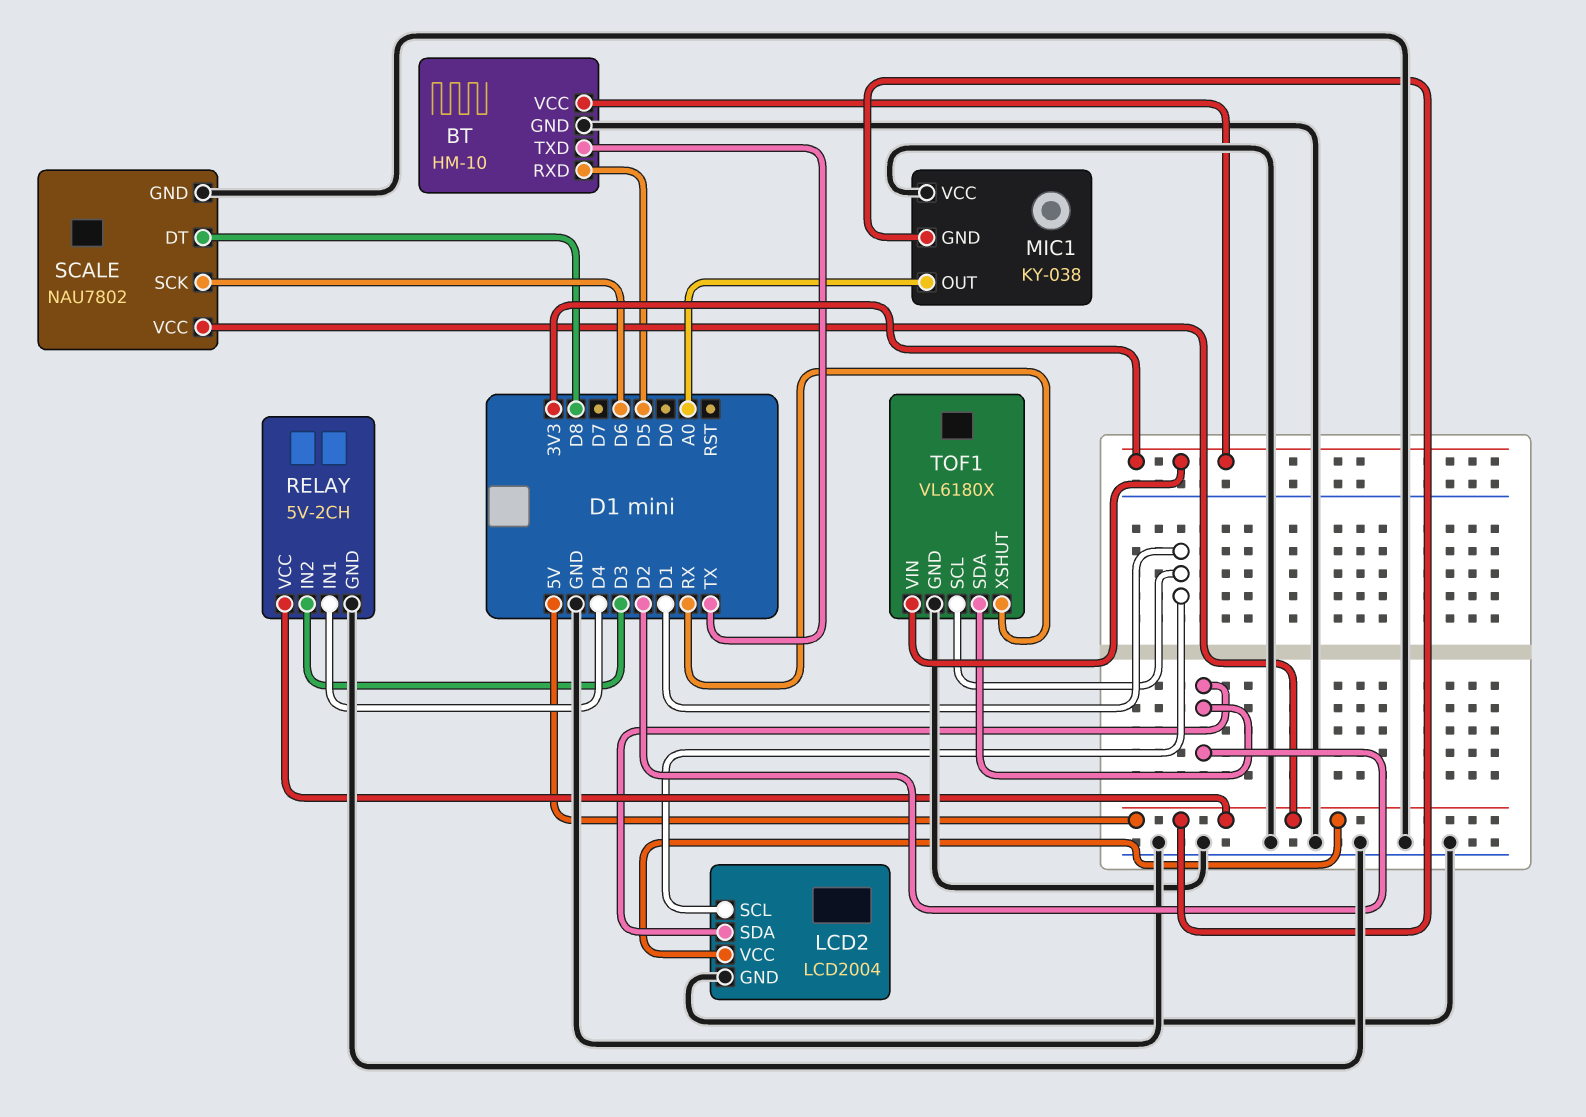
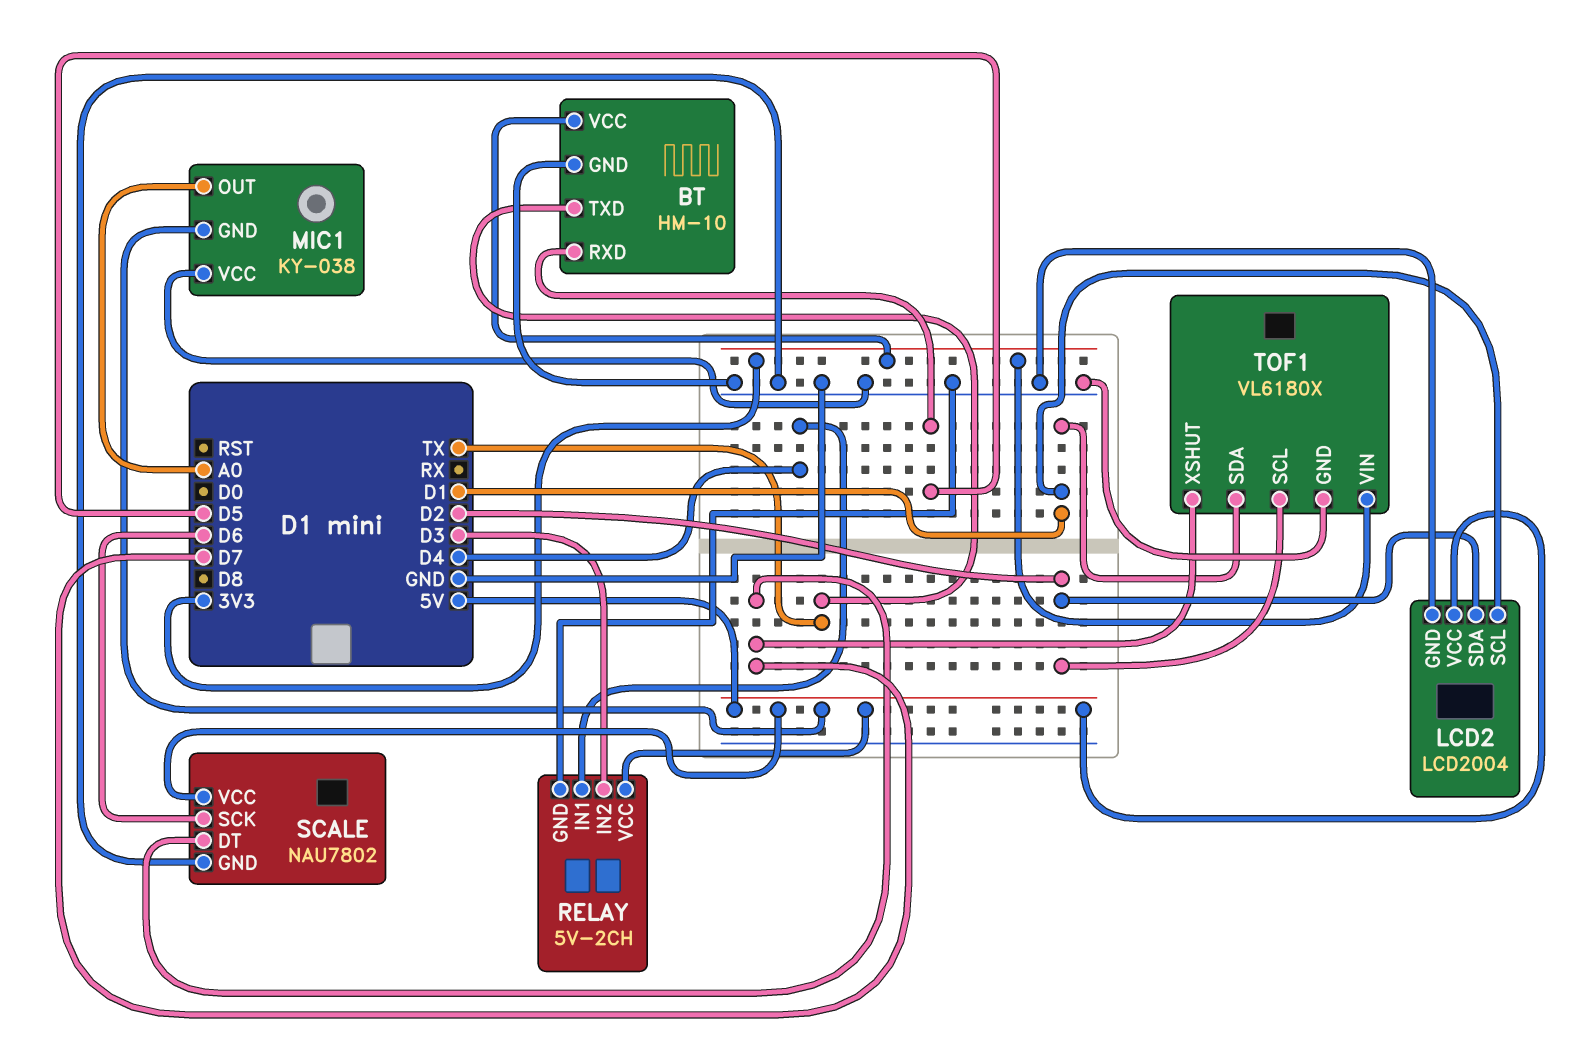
SCALE pin DT: D8 -> D7
TOF1 pin SCL: D1 -> D2
TOF1 pin SDA: D2 -> D1
TOF1 pin XSHUT: RX -> D7

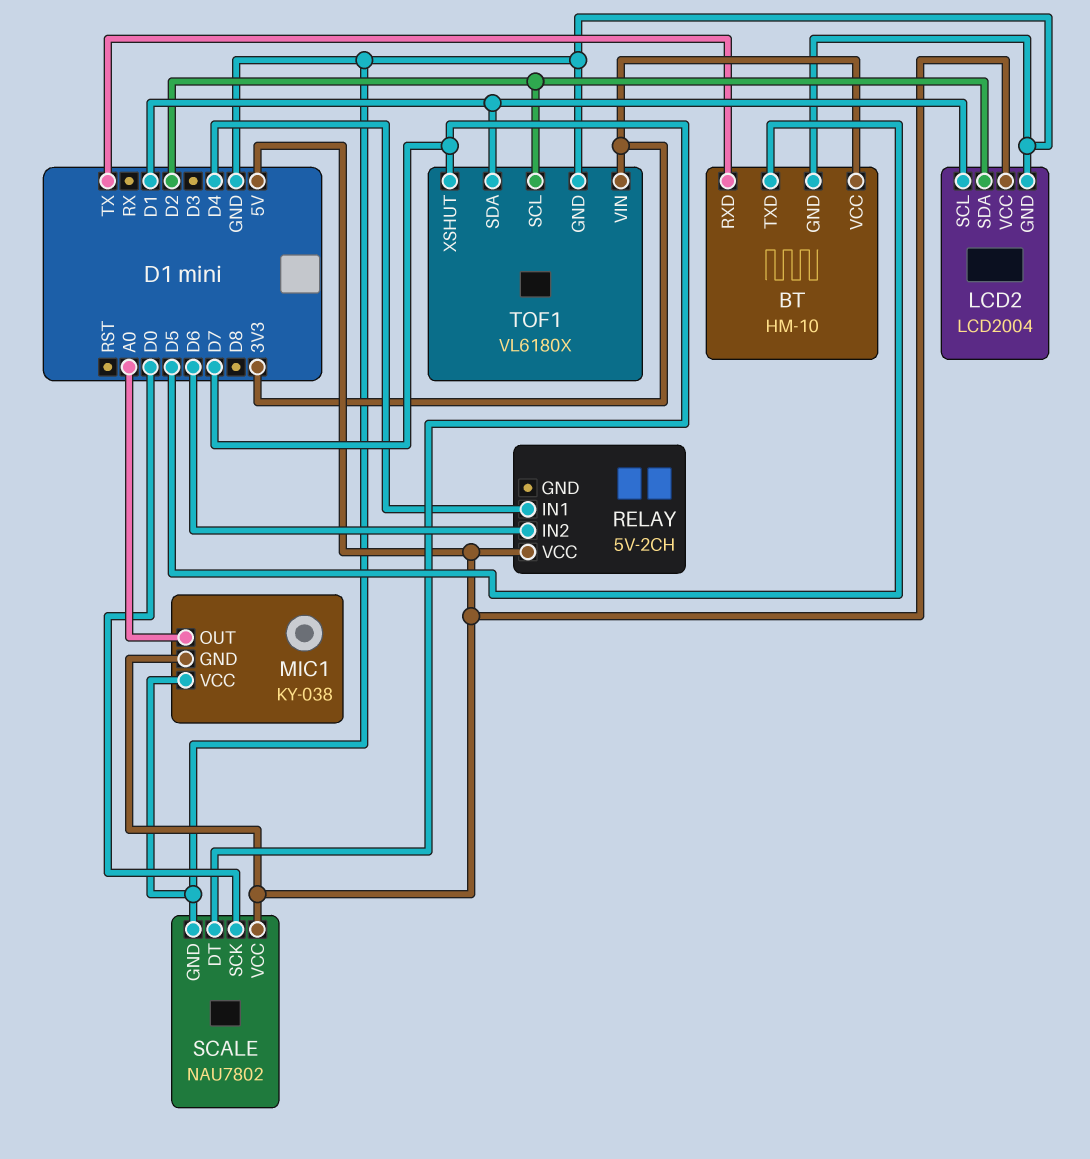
BT pin RXD: D5 -> TX
BT pin TXD: TX -> D5
RELAY pin GND: GND -> none
RELAY pin IN2: D3 -> D6
SCALE pin SCK: D6 -> D0

